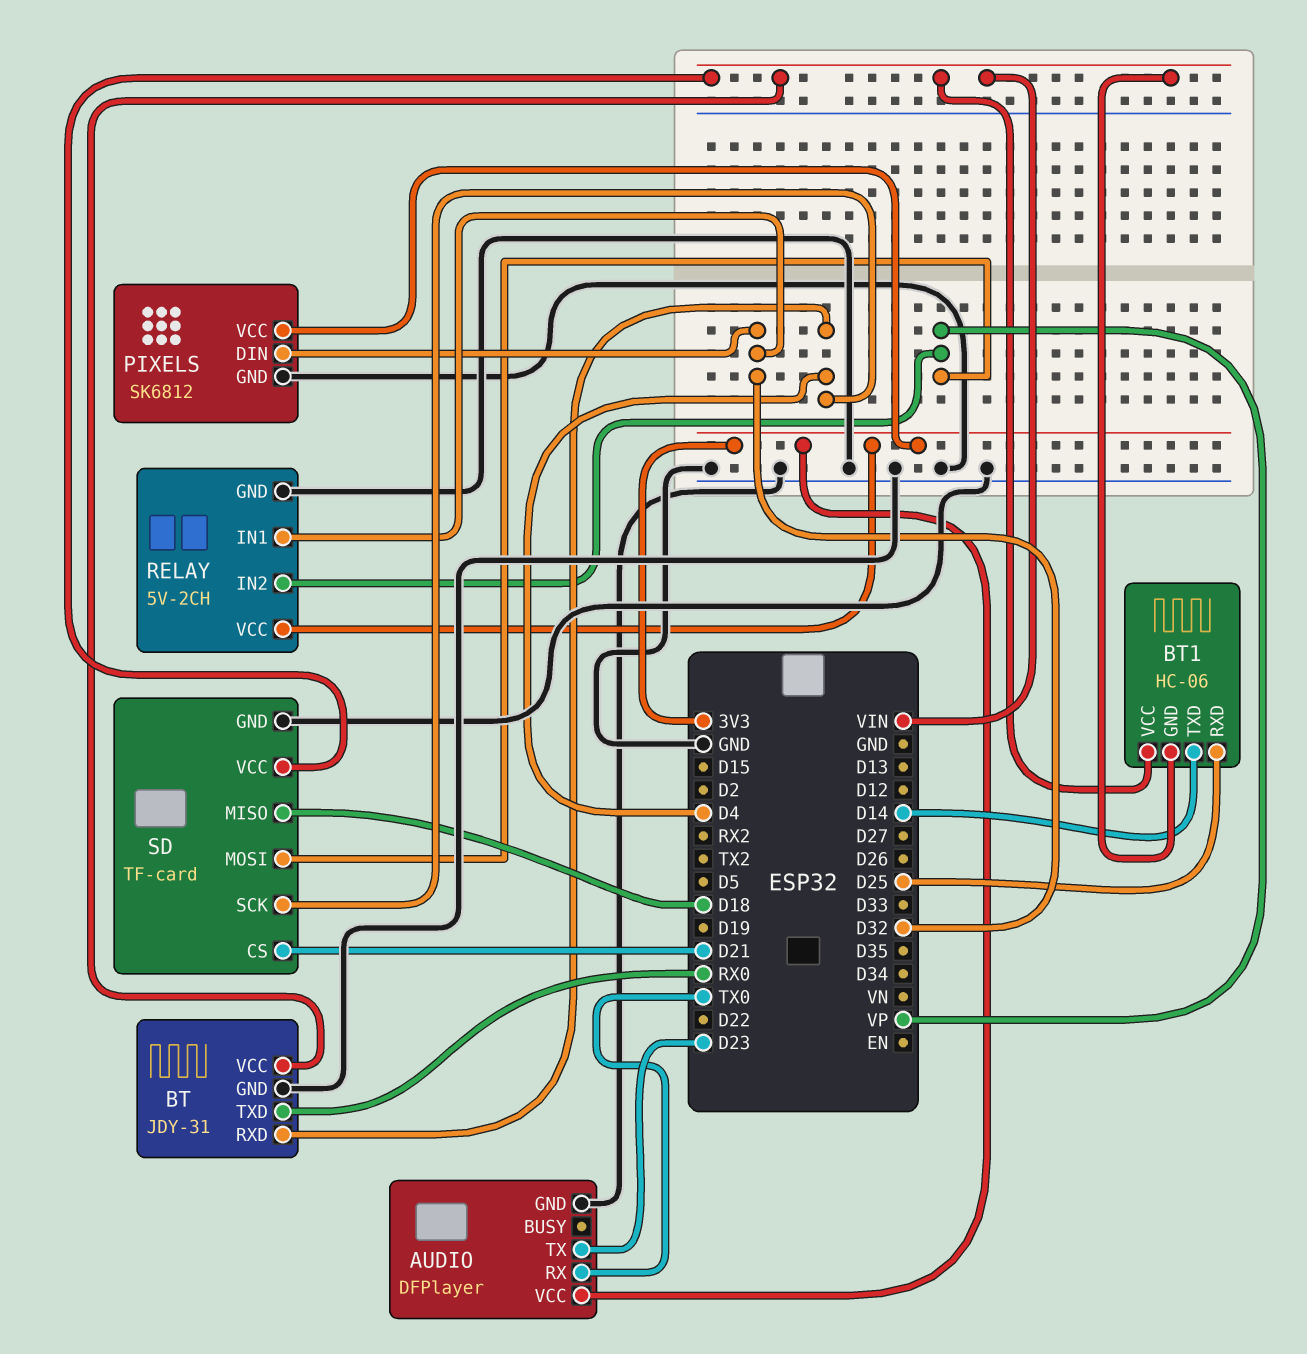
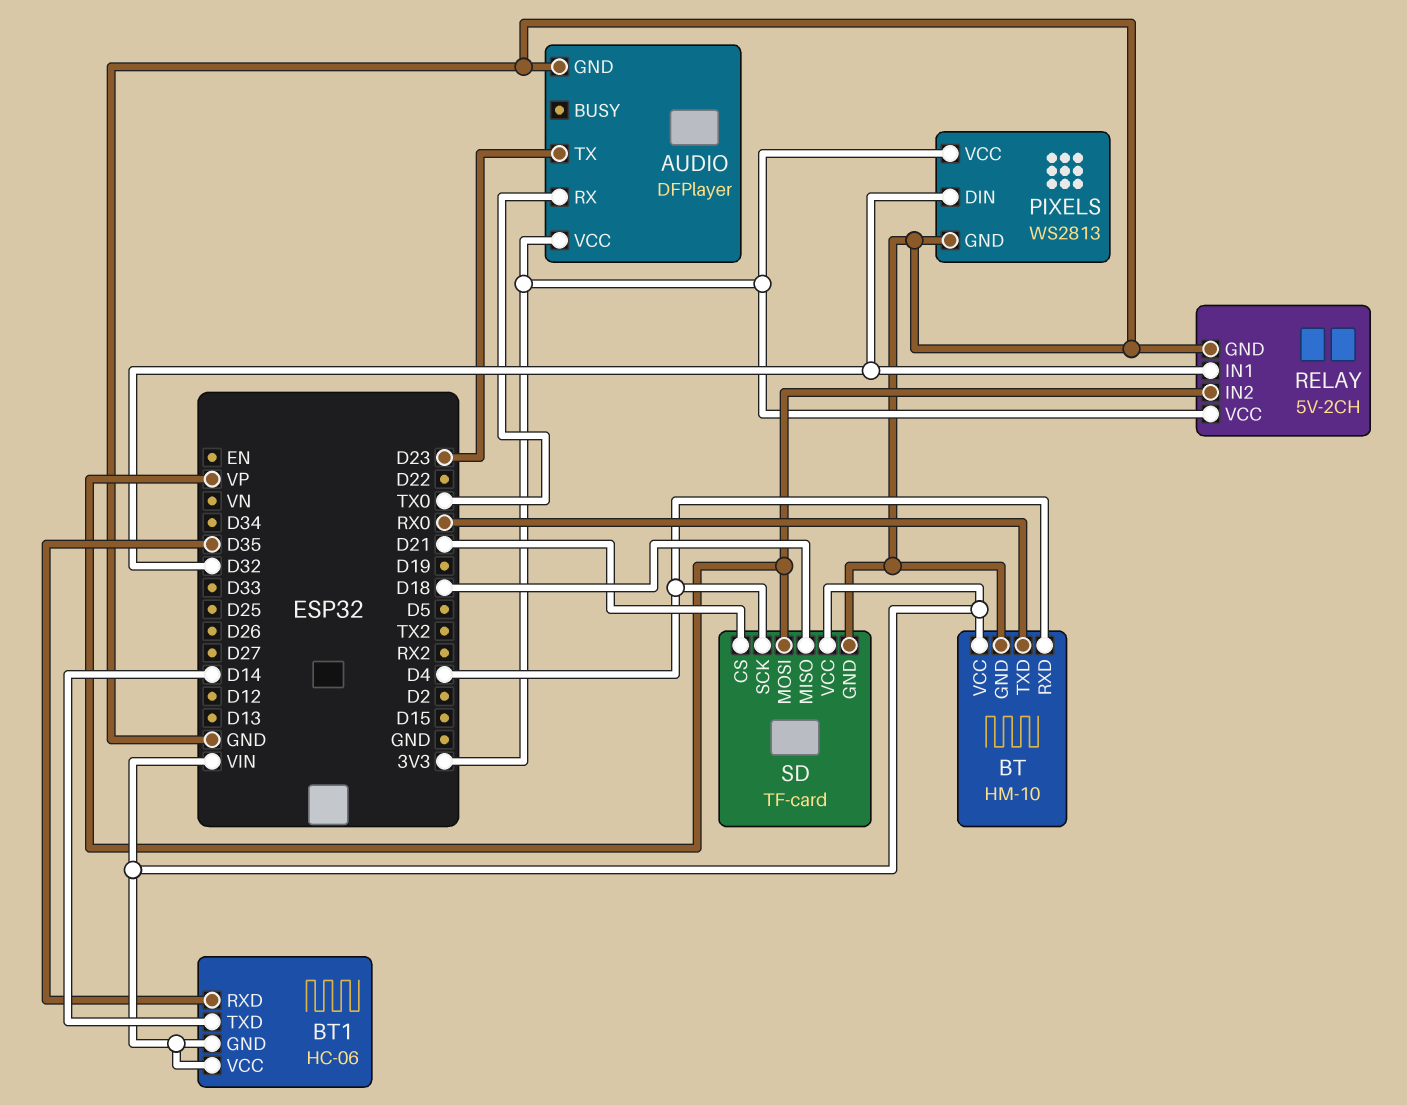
BT: JDY-31 -> HM-10
BT1 pin RXD: D25 -> D35
PIXELS: SK6812 -> WS2813

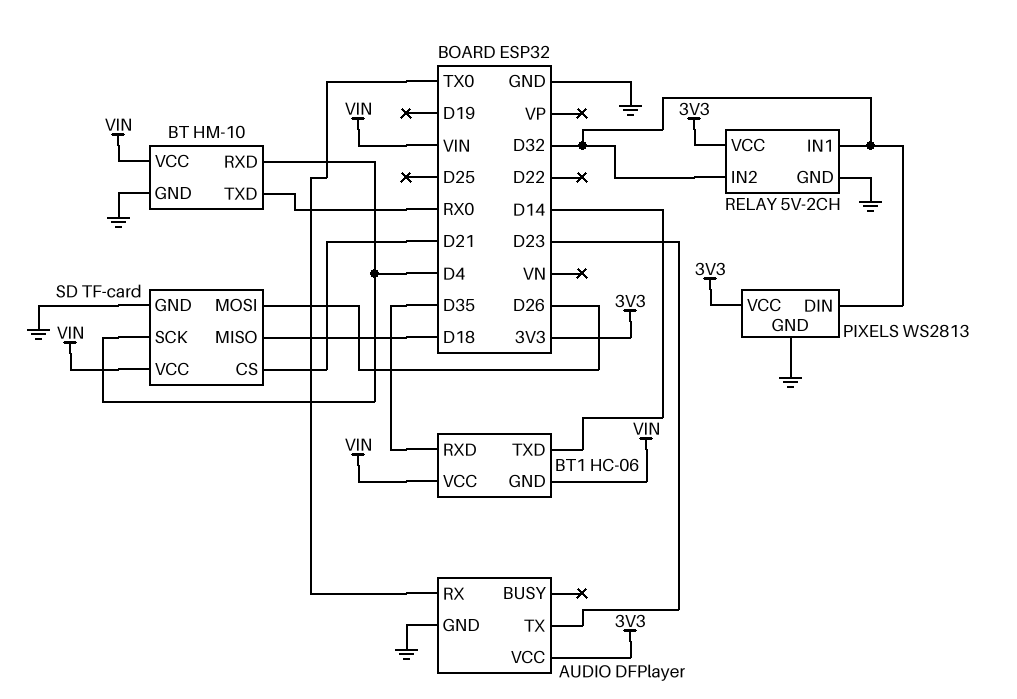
RELAY pin IN2: VP -> D32
SD pin MOSI: VP -> D26

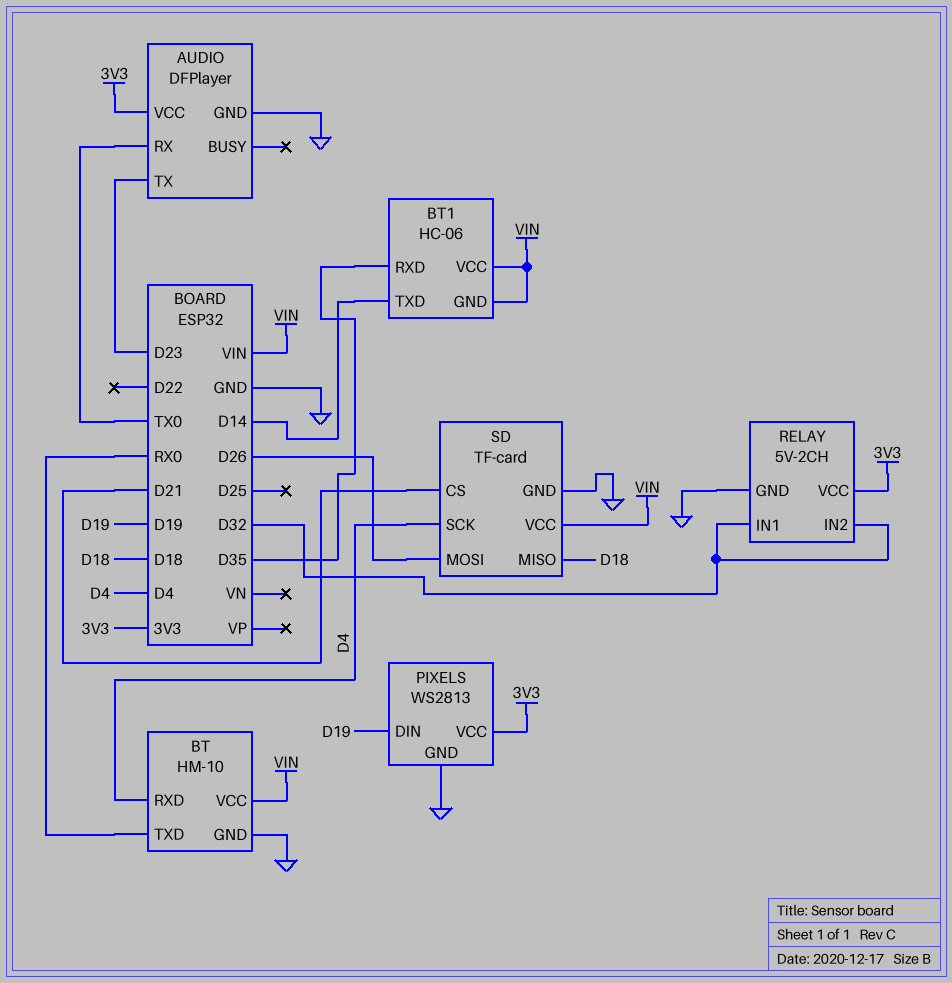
PIXELS pin DIN: D32 -> D19

